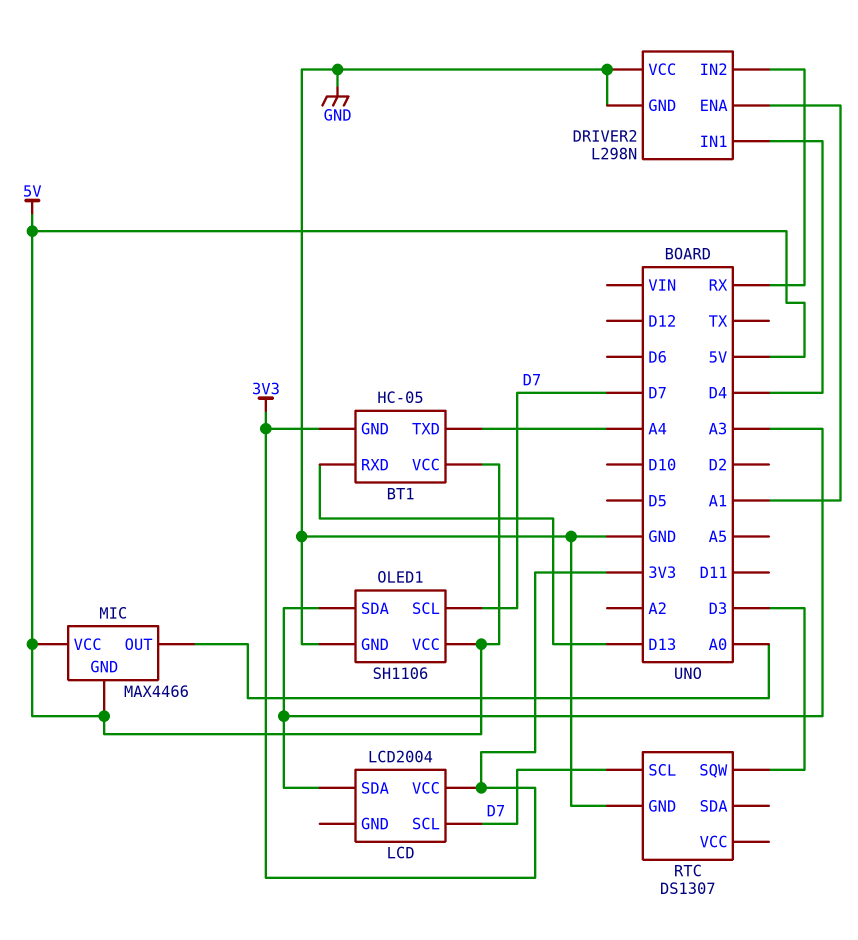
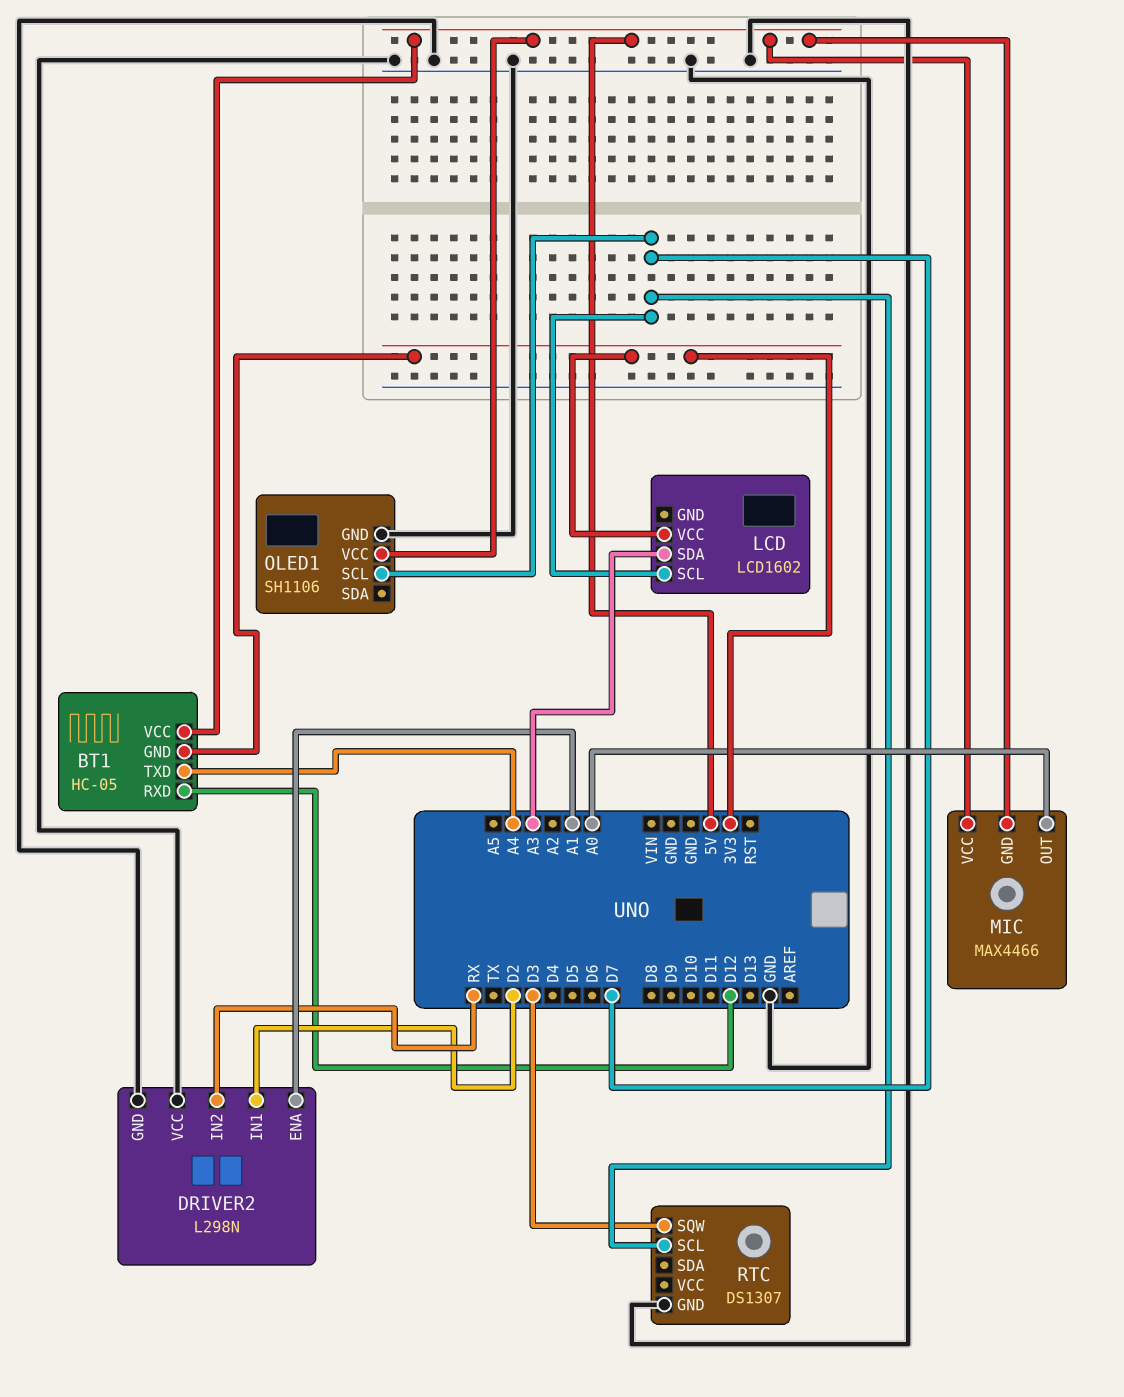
BT1 pin RXD: D13 -> D12
DRIVER2 pin IN1: D4 -> D2
LCD: LCD2004 -> LCD1602
OLED1 pin SDA: A3 -> none

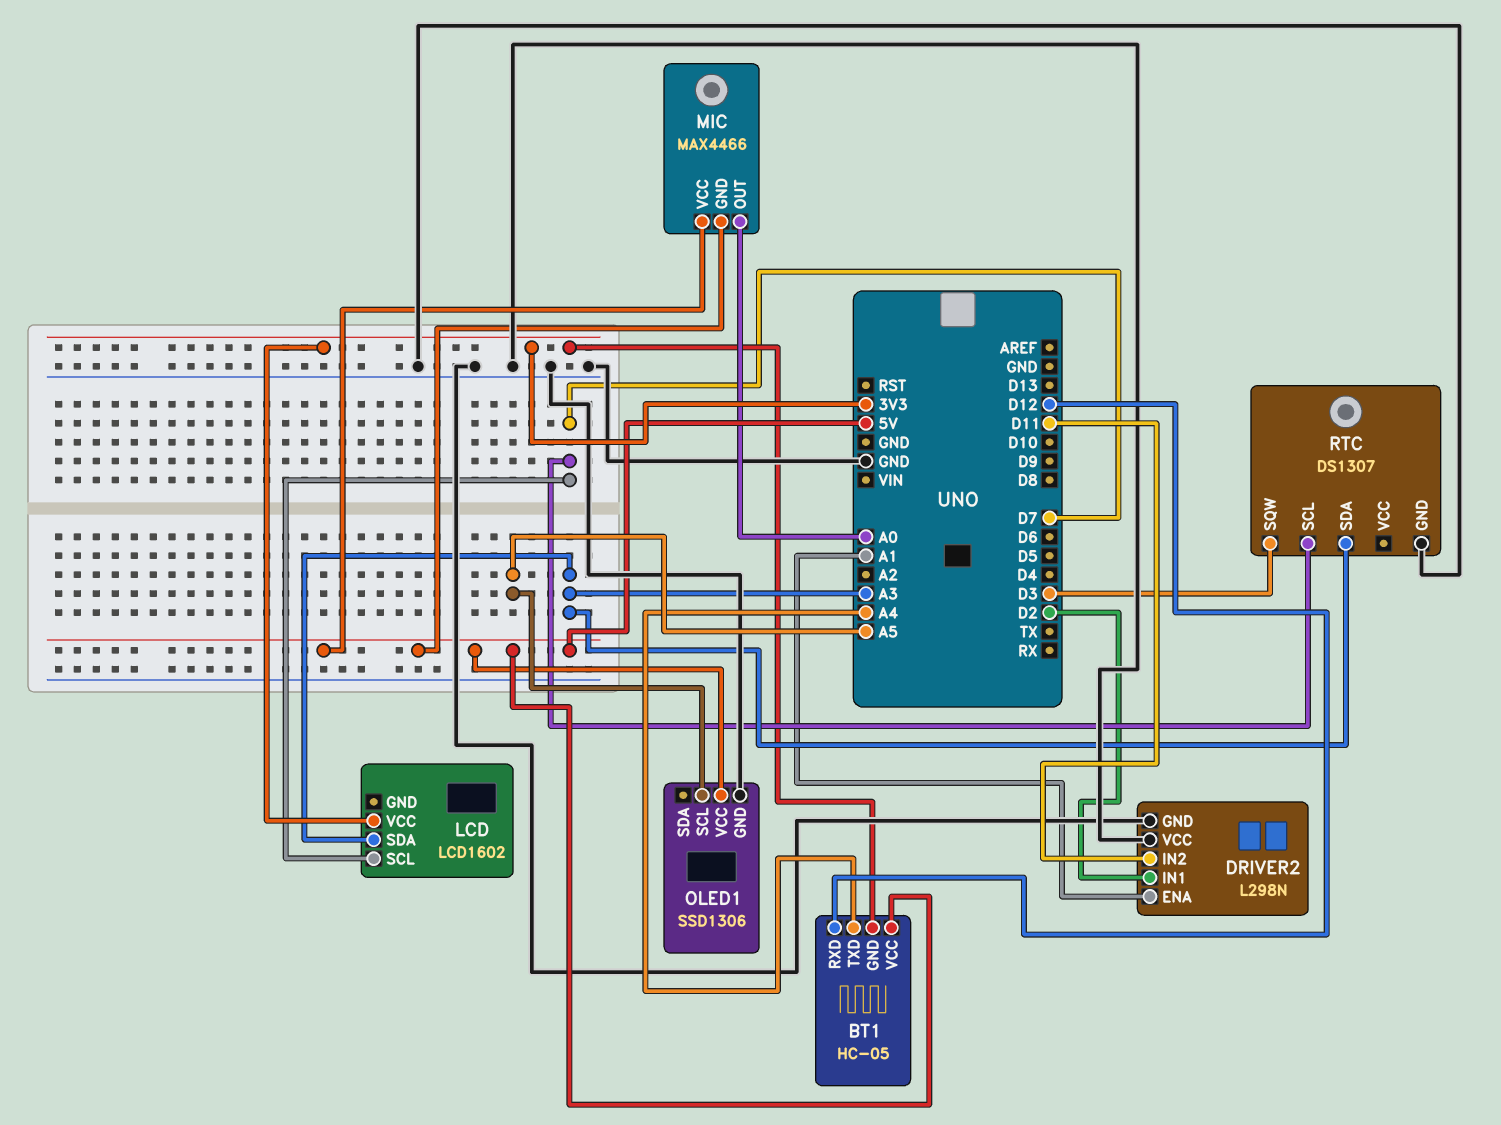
DRIVER2 pin IN2: RX -> D11
OLED1: SH1106 -> SSD1306
OLED1 pin SCL: D7 -> A5
RTC pin SDA: none -> A3

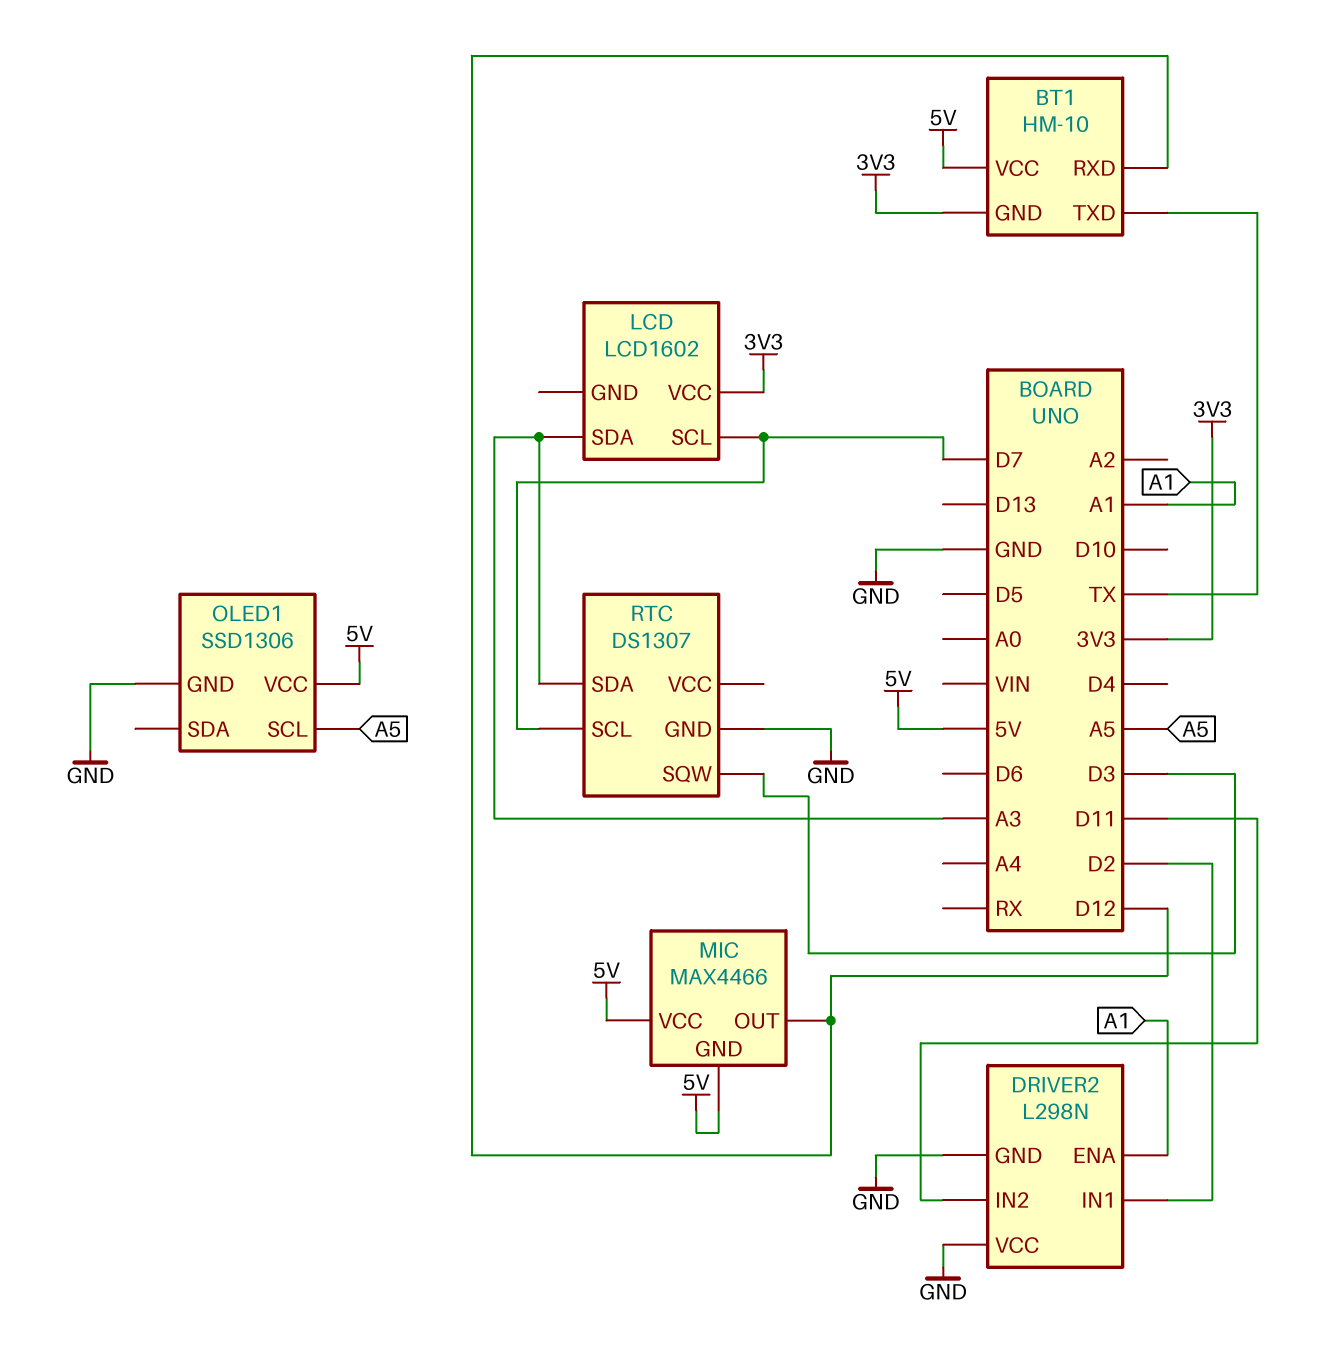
BT1: HC-05 -> HM-10
BT1 pin TXD: A4 -> TX
MIC pin OUT: A0 -> D12

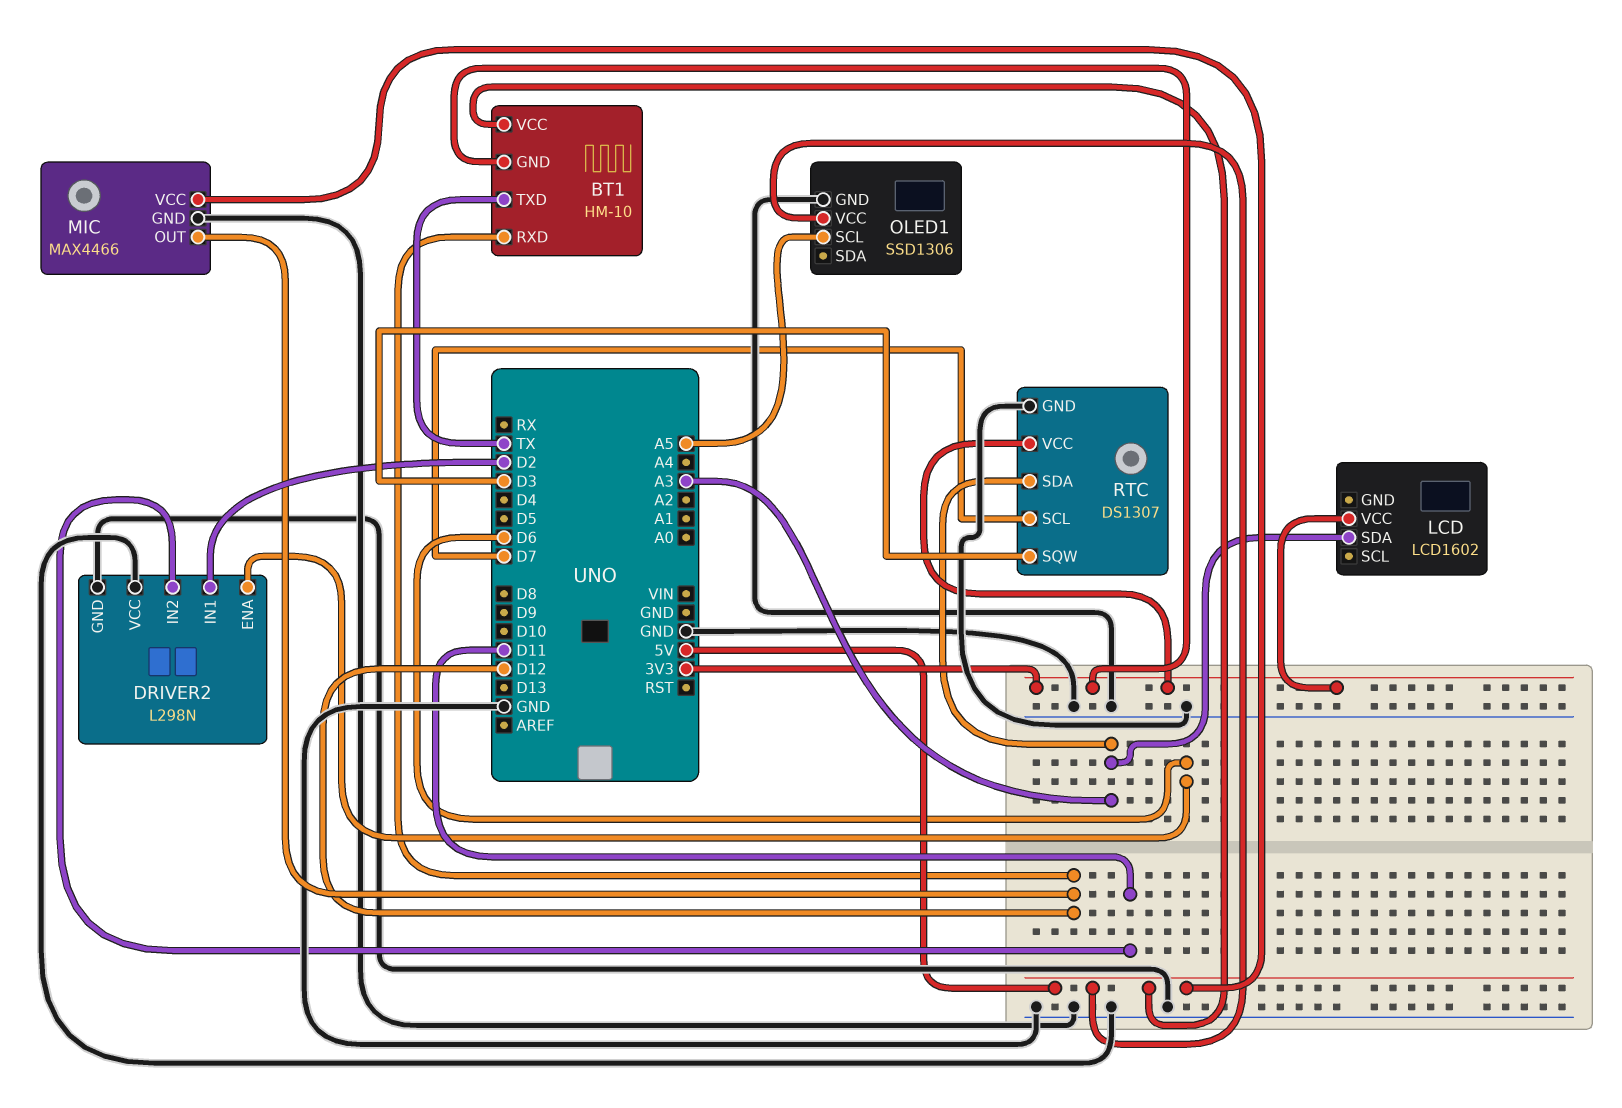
DRIVER2 pin ENA: A1 -> D6
LCD pin SCL: D7 -> none
MIC pin GND: 5V -> GND
RTC pin VCC: none -> 3V3

